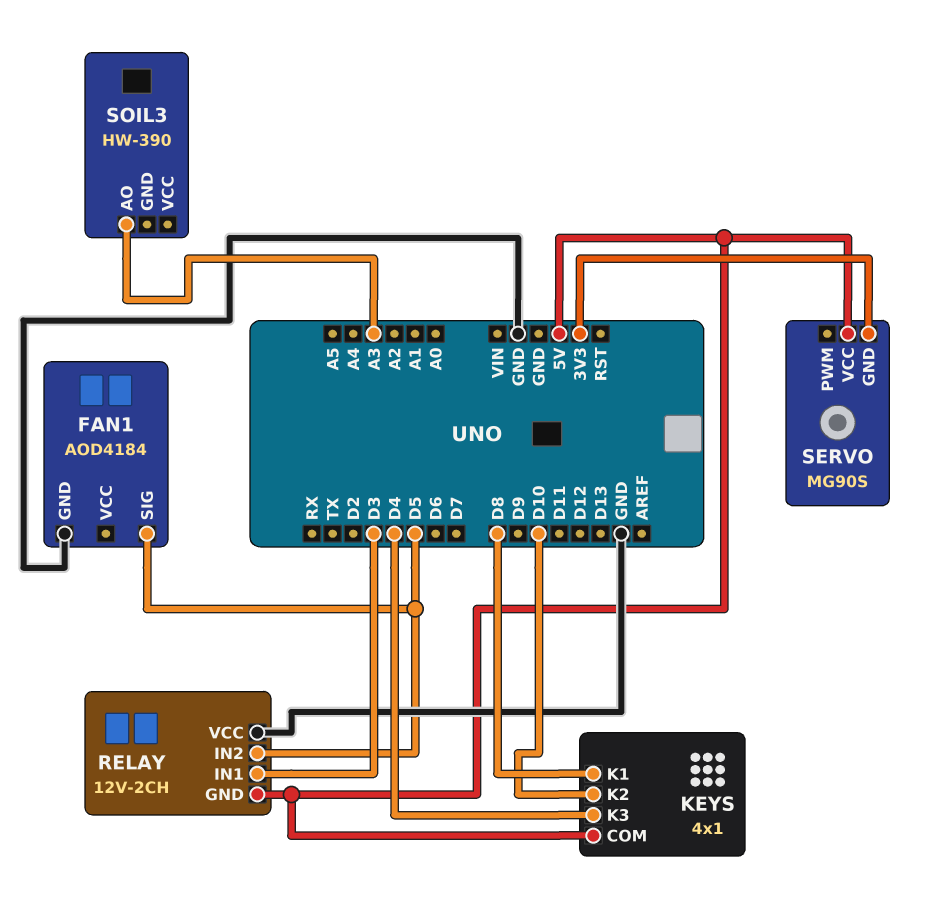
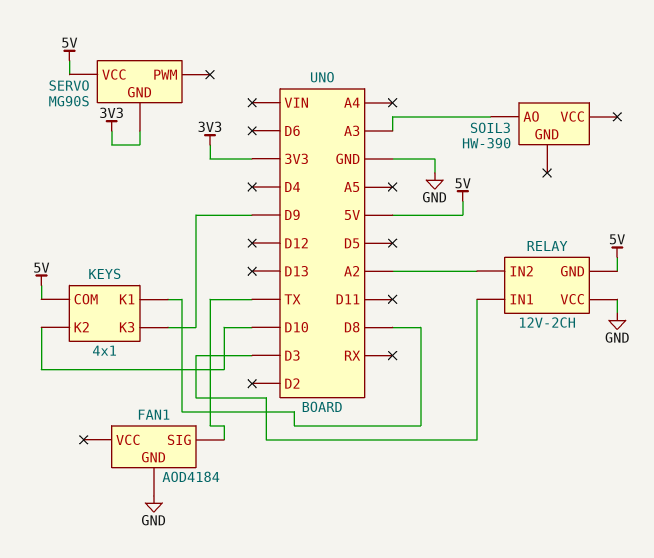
FAN1 pin SIG: D5 -> TX
KEYS pin K3: D4 -> D9
RELAY pin IN2: D5 -> A2

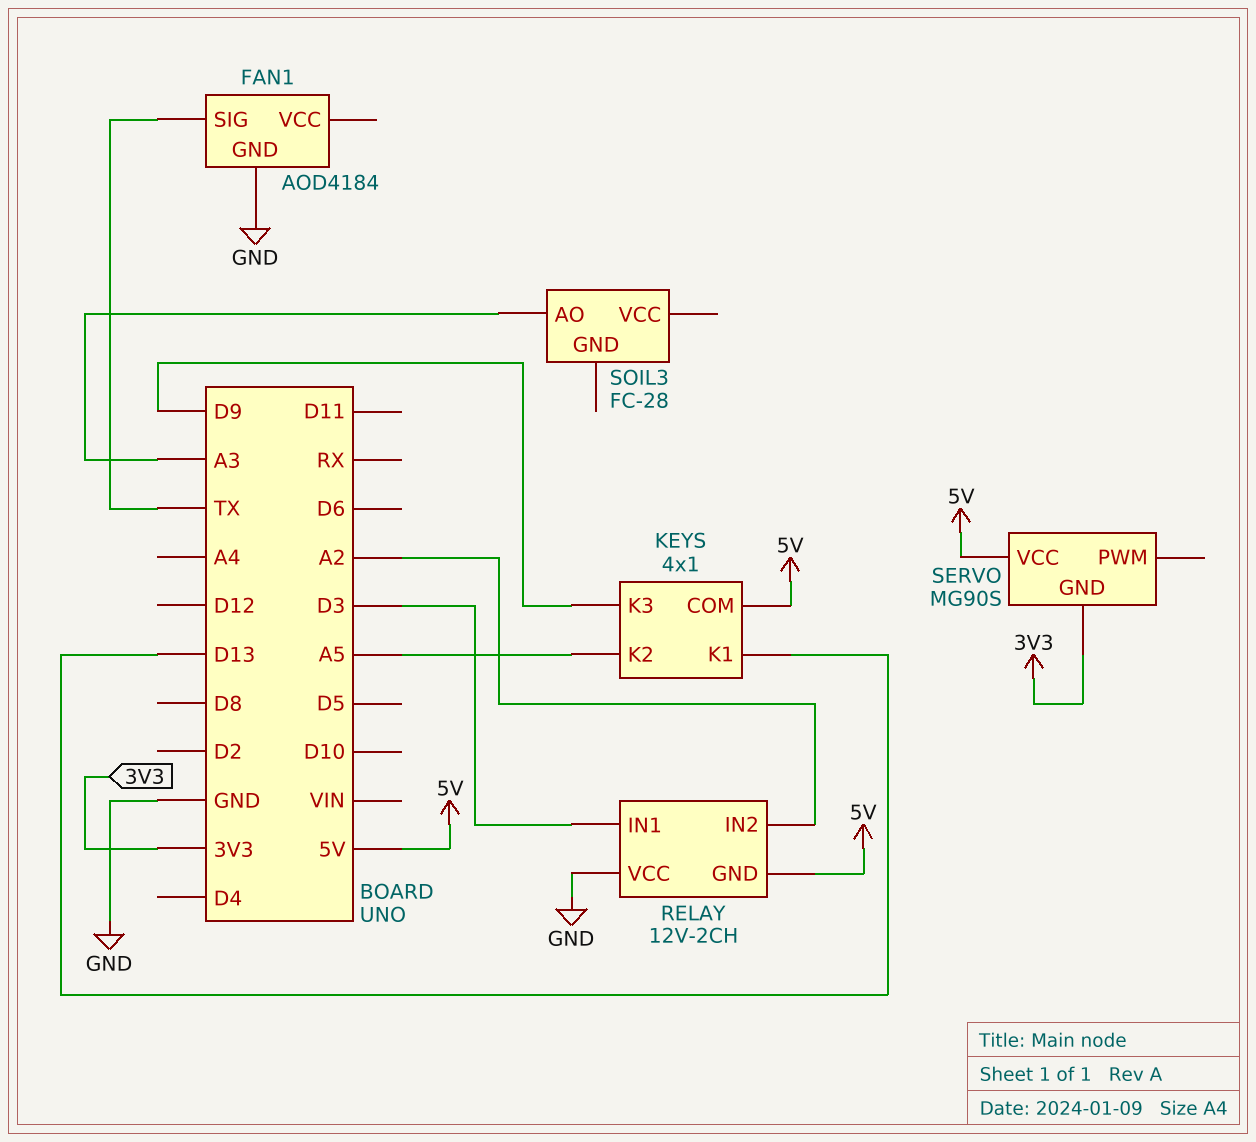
KEYS pin K1: D8 -> D13
KEYS pin K2: D10 -> A5
SOIL3: HW-390 -> FC-28

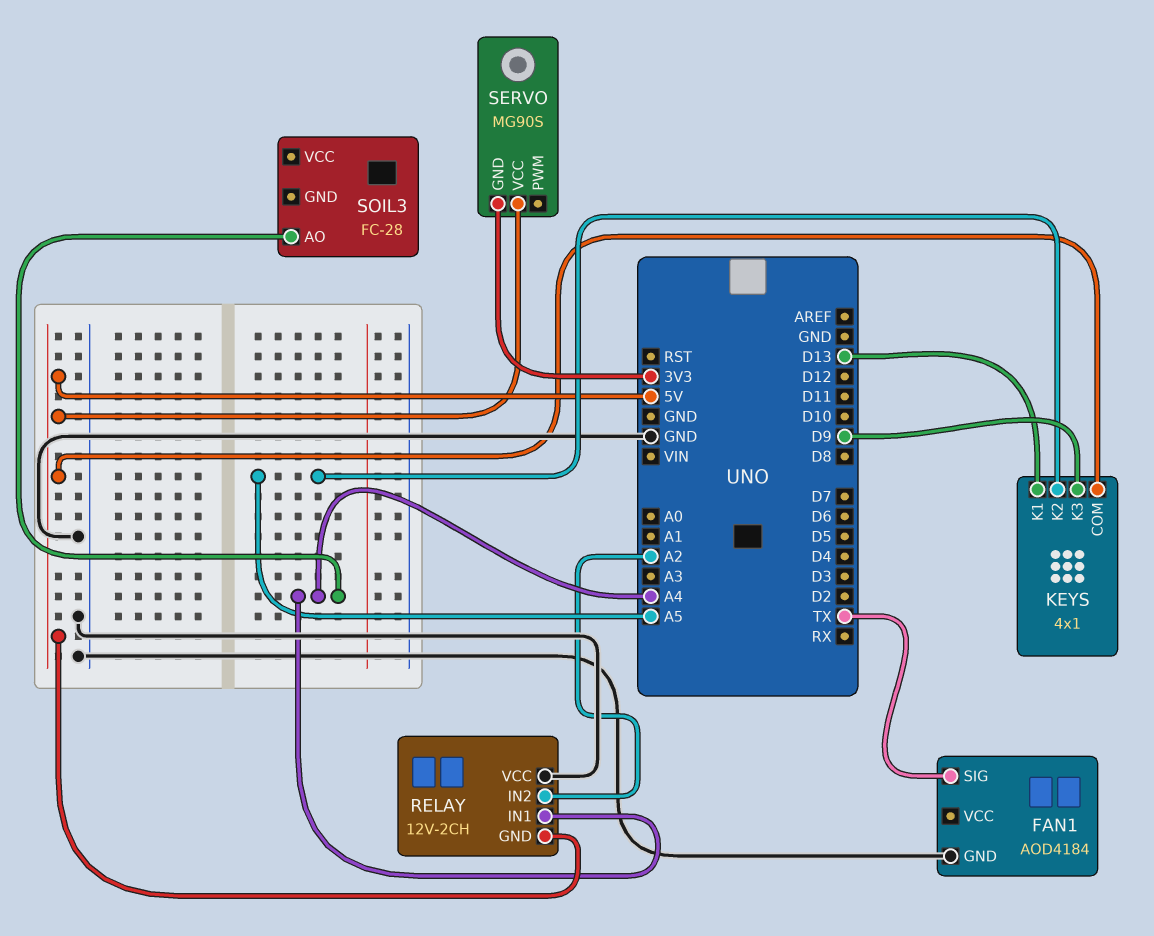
RELAY pin IN1: D3 -> A4
SOIL3 pin AO: A3 -> A4

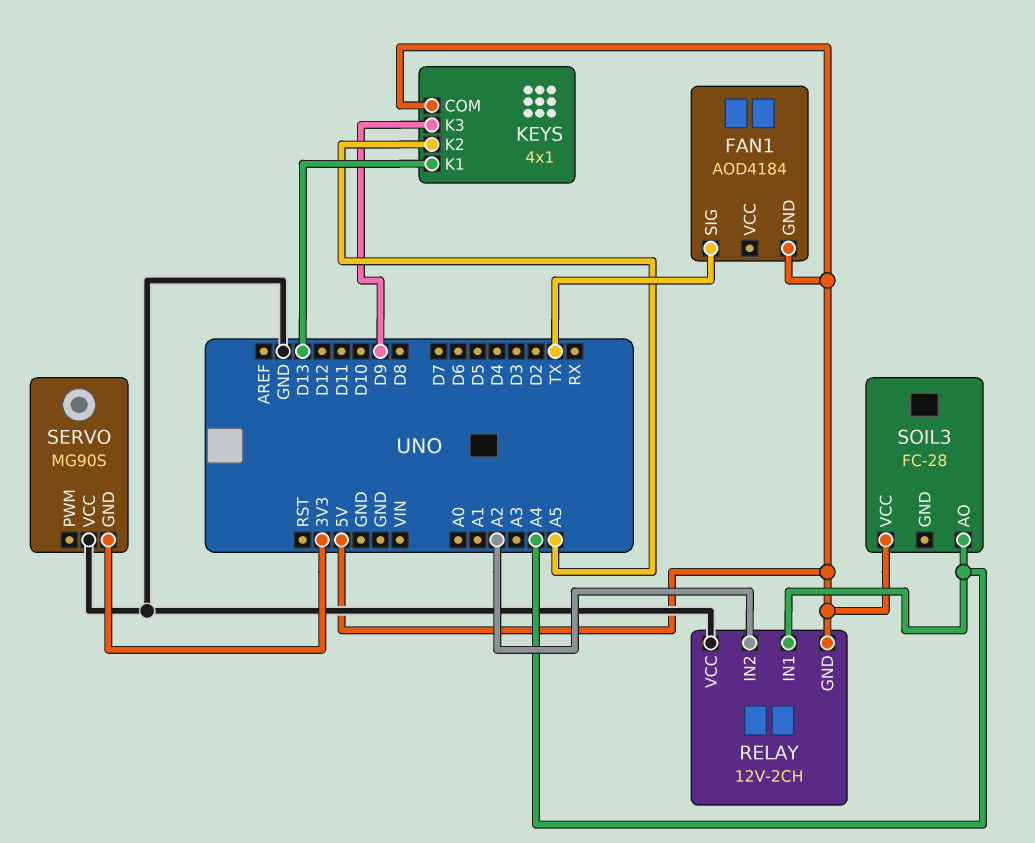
FAN1 pin GND: GND -> 5V
SERVO pin VCC: 5V -> GND
SOIL3 pin VCC: none -> 5V

